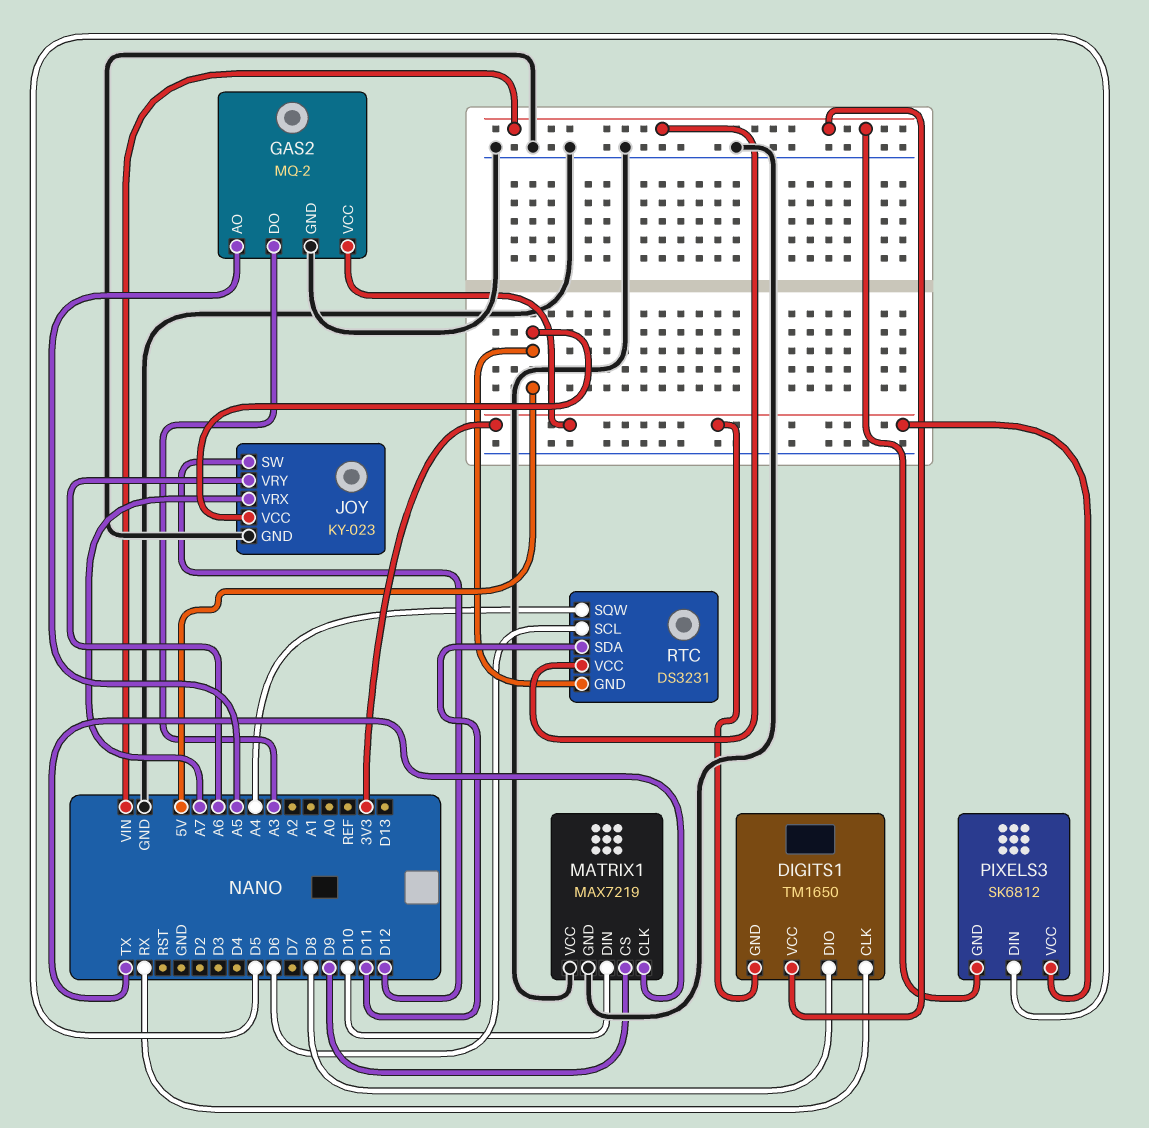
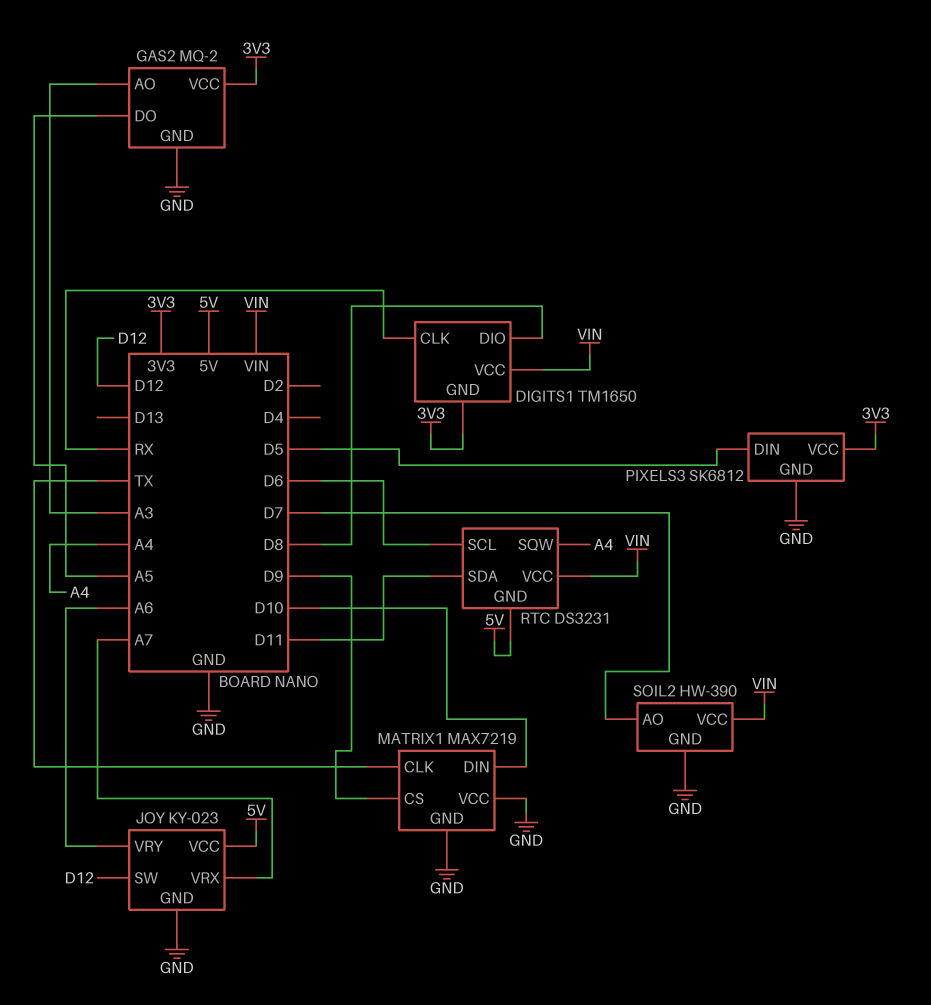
GAS2 pin AO: A5 -> A3
GAS2 pin DO: A3 -> A5
PIXELS3 pin GND: VIN -> GND
SOIL2: none -> HW-390
SOIL2 pin AO: none -> D7
SOIL2 pin GND: none -> GND
SOIL2 pin VCC: none -> VIN

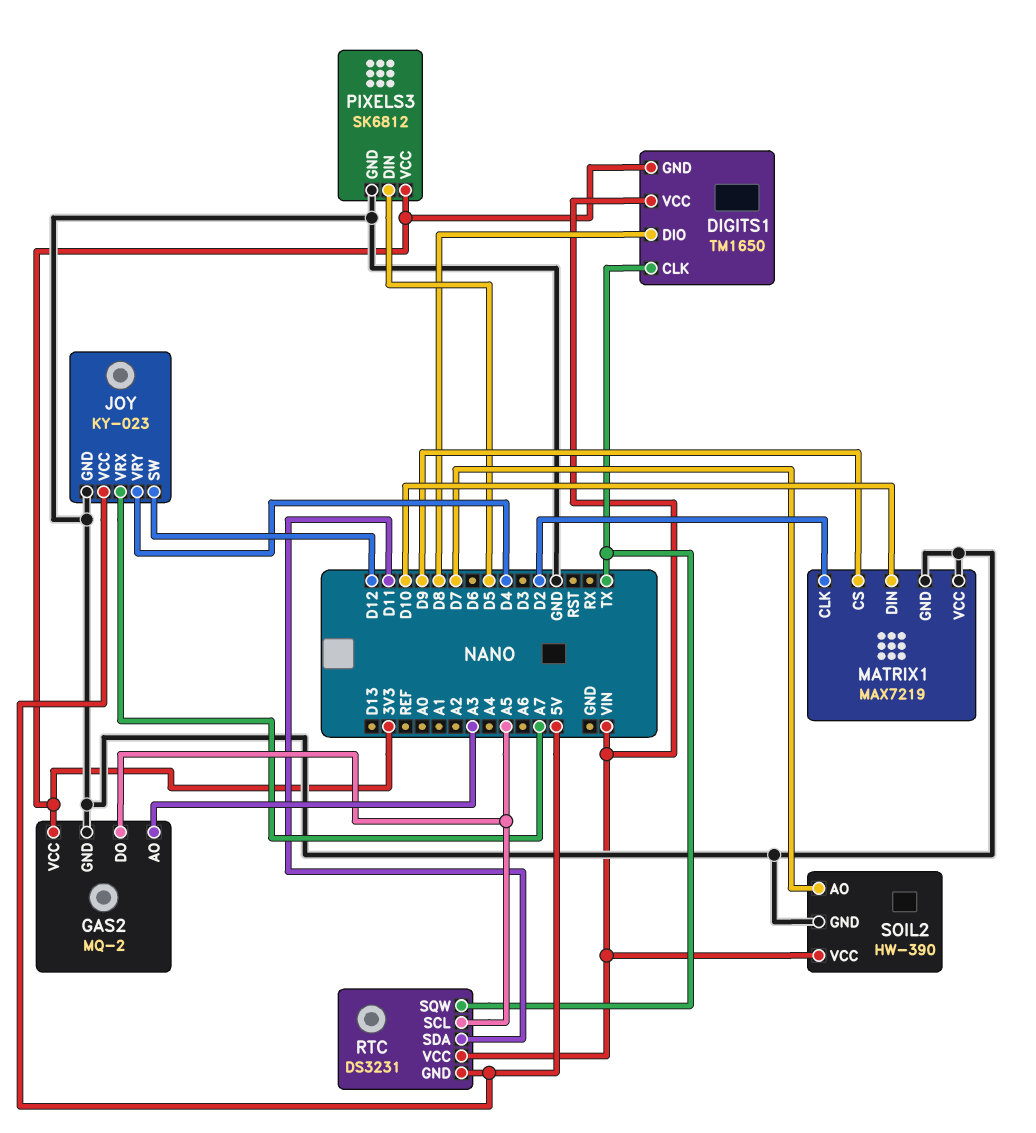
DIGITS1 pin CLK: RX -> TX
JOY pin VRY: A6 -> D4
MATRIX1 pin CLK: TX -> D2
RTC pin SCL: D6 -> A5
RTC pin SQW: A4 -> TX

